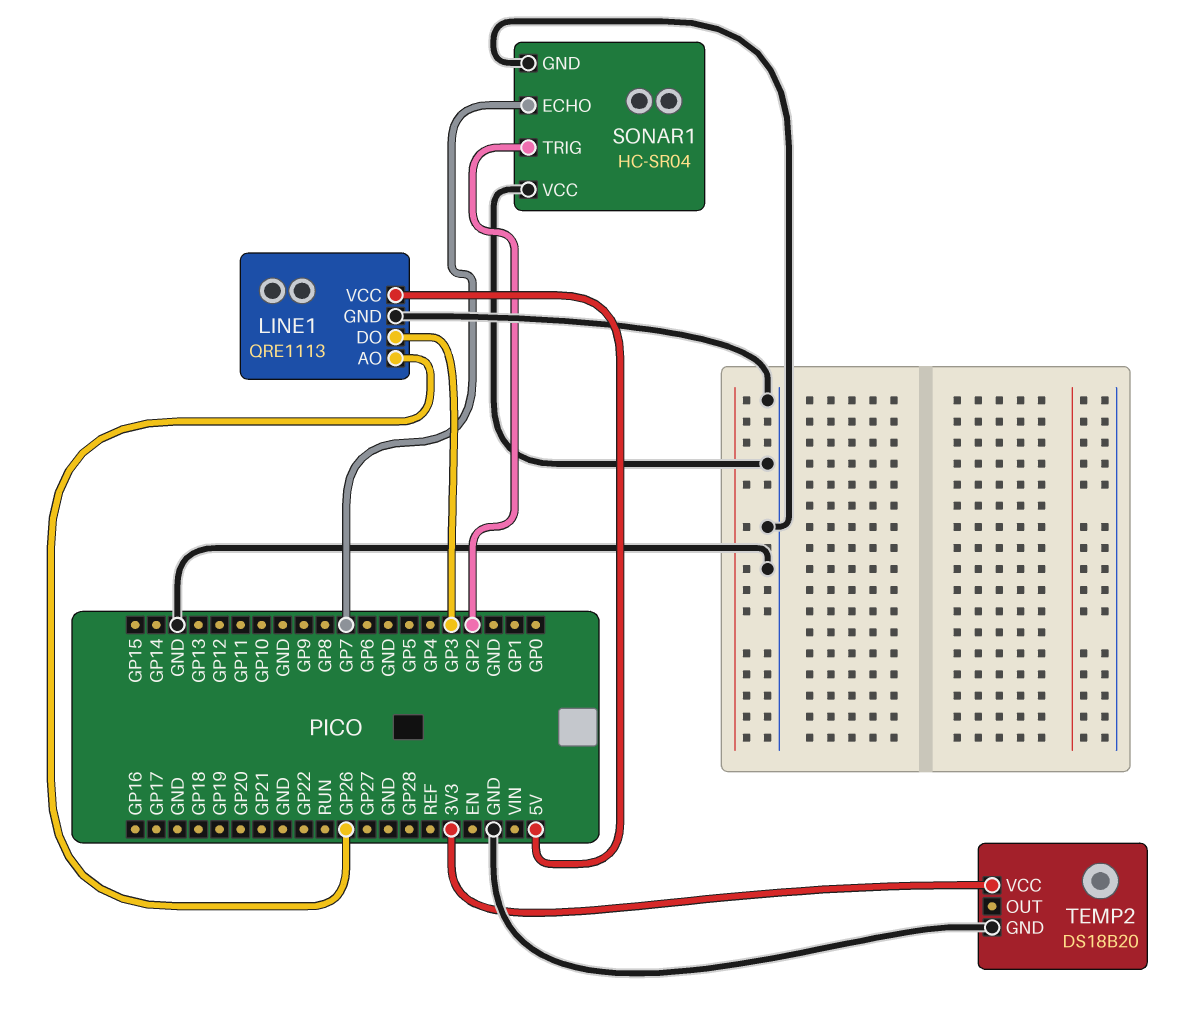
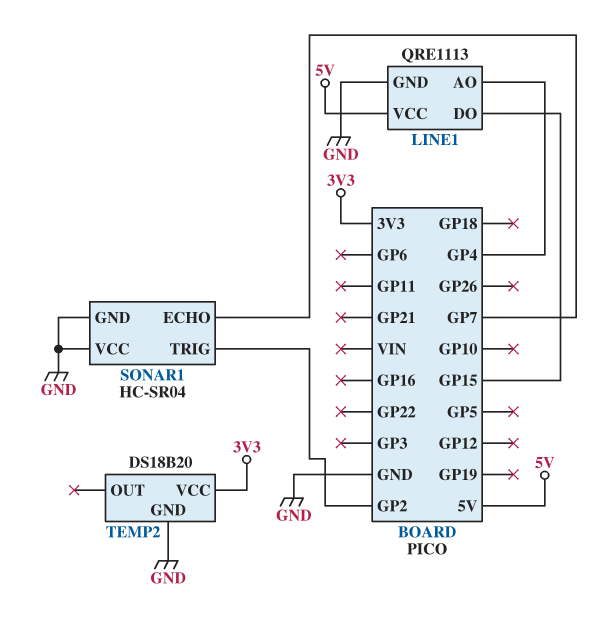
LINE1 pin AO: GP26 -> GP4
LINE1 pin DO: GP3 -> GP15

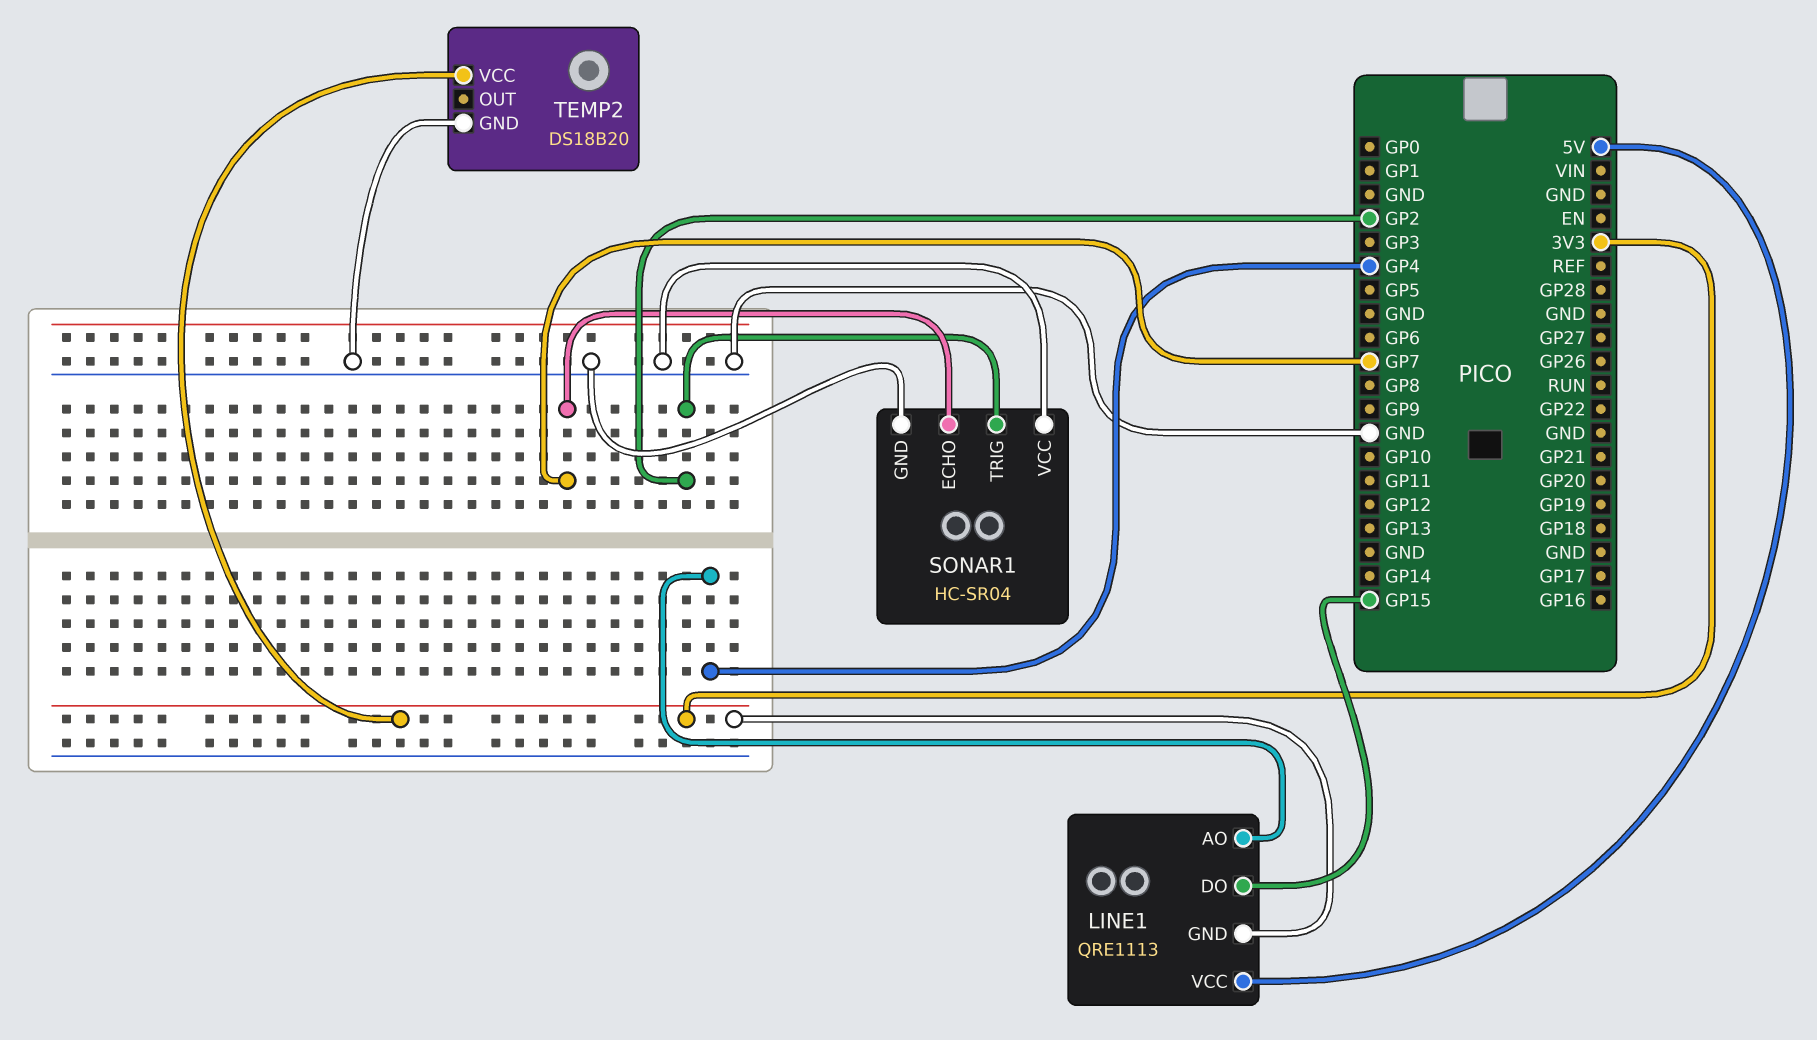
LINE1 pin GND: GND -> 3V3

